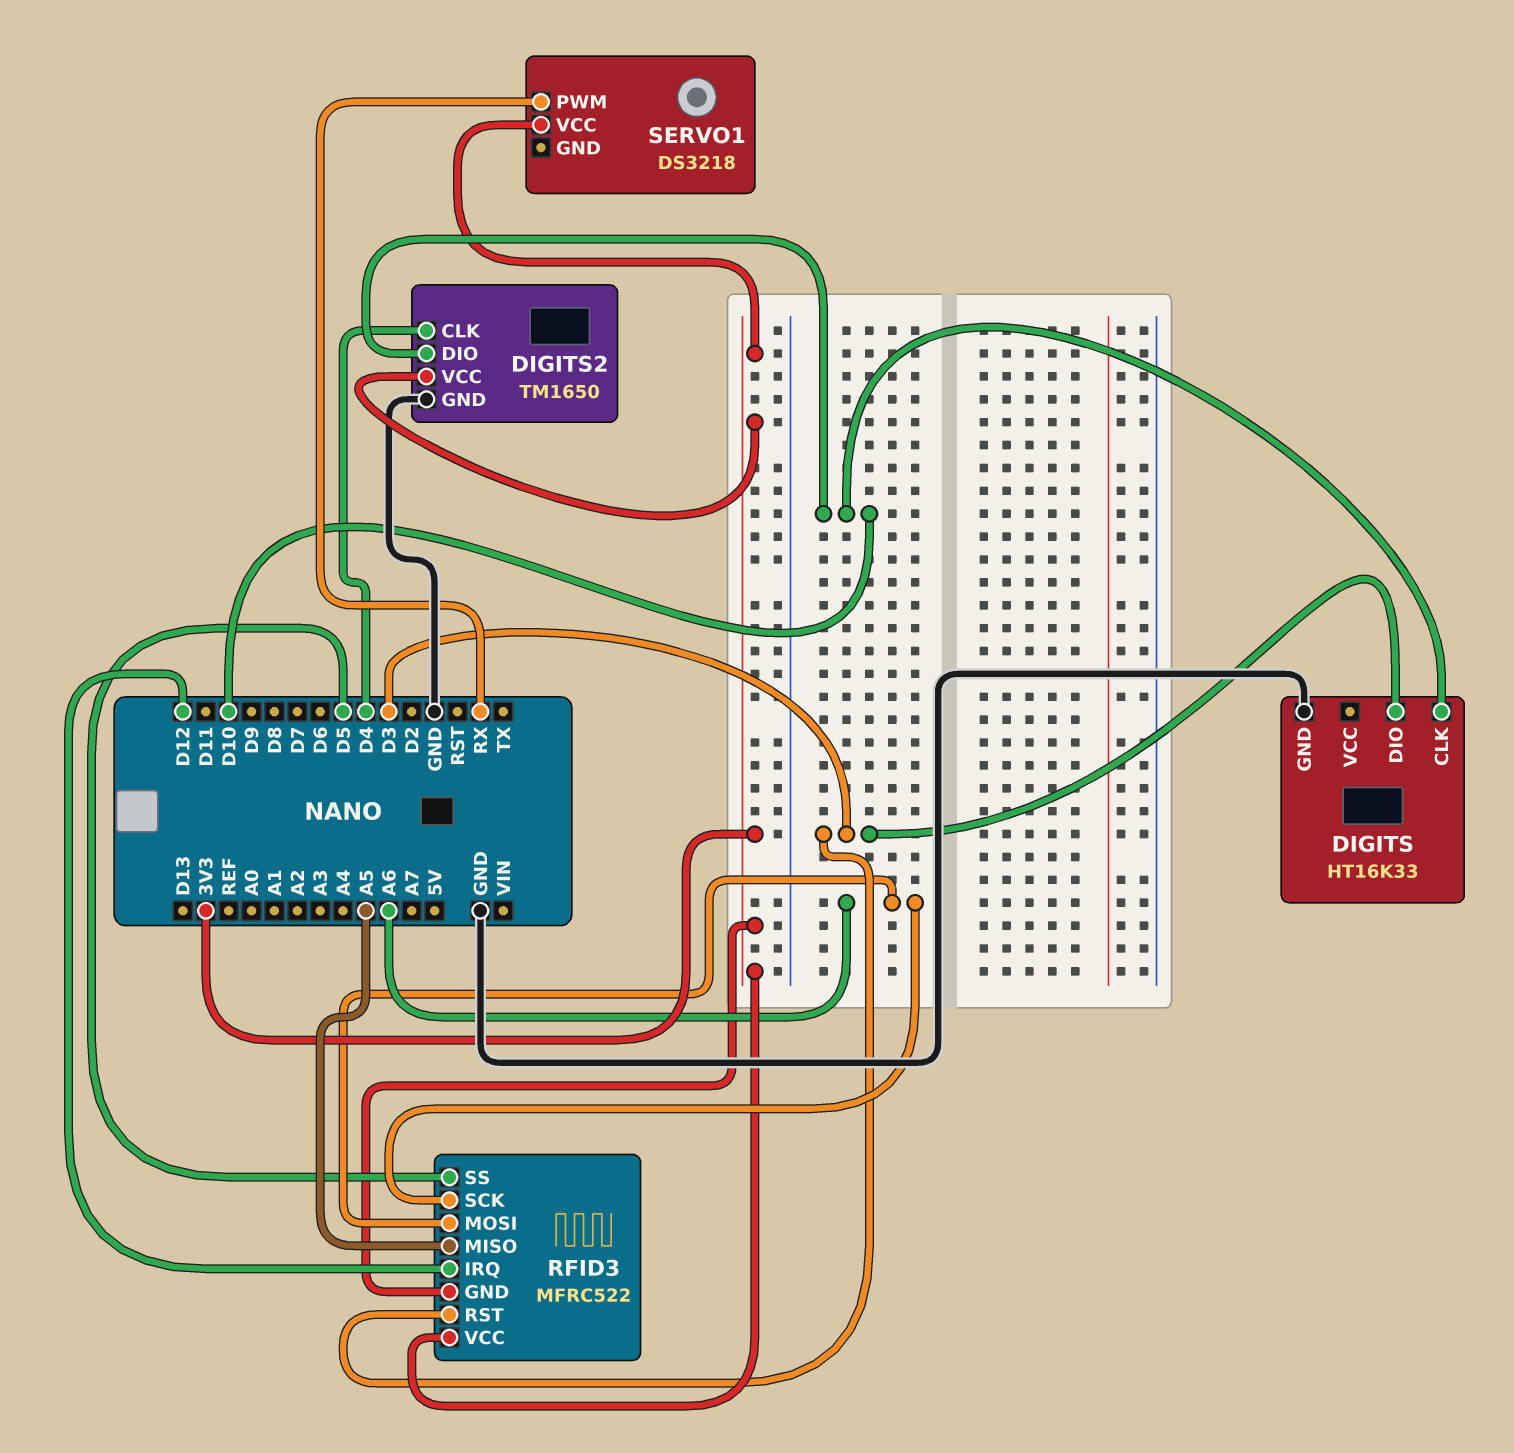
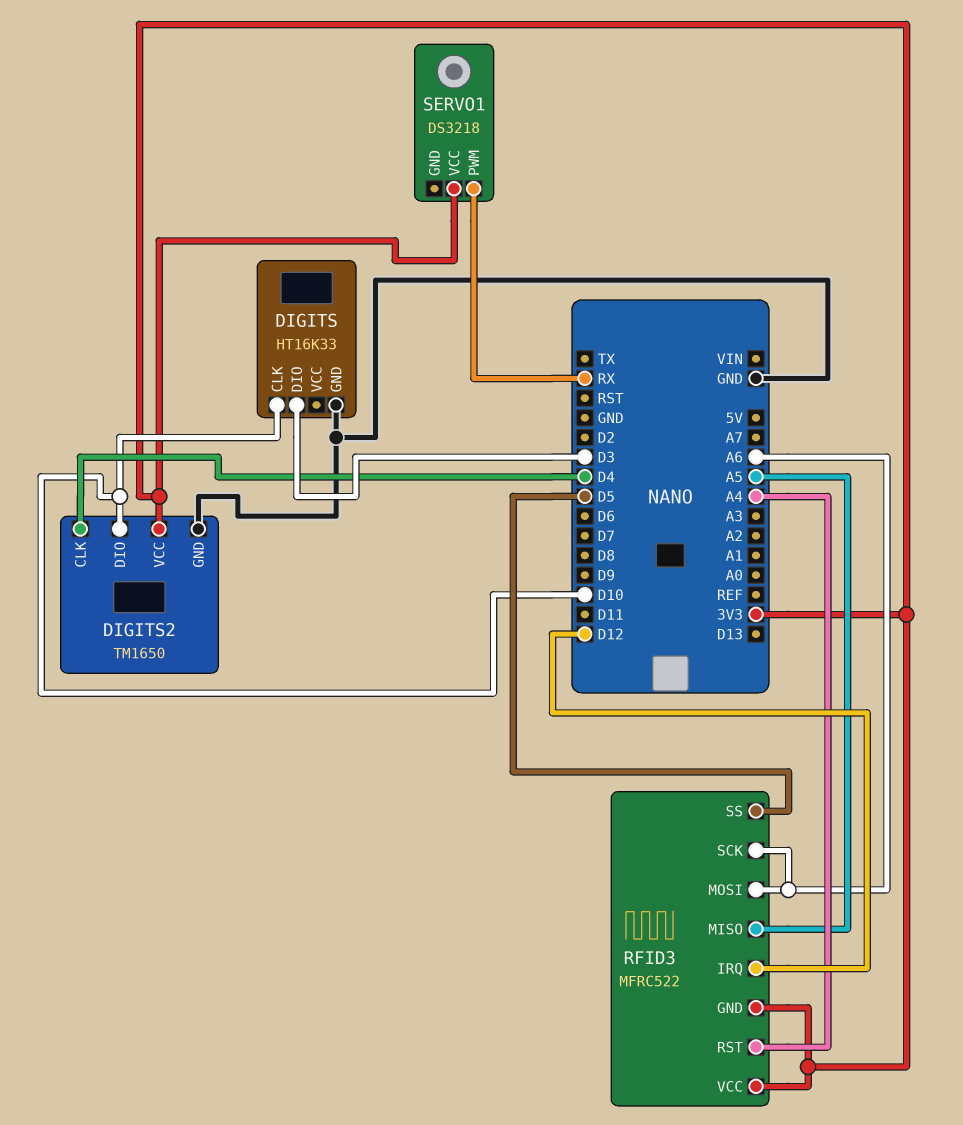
RFID3 pin RST: D3 -> A4

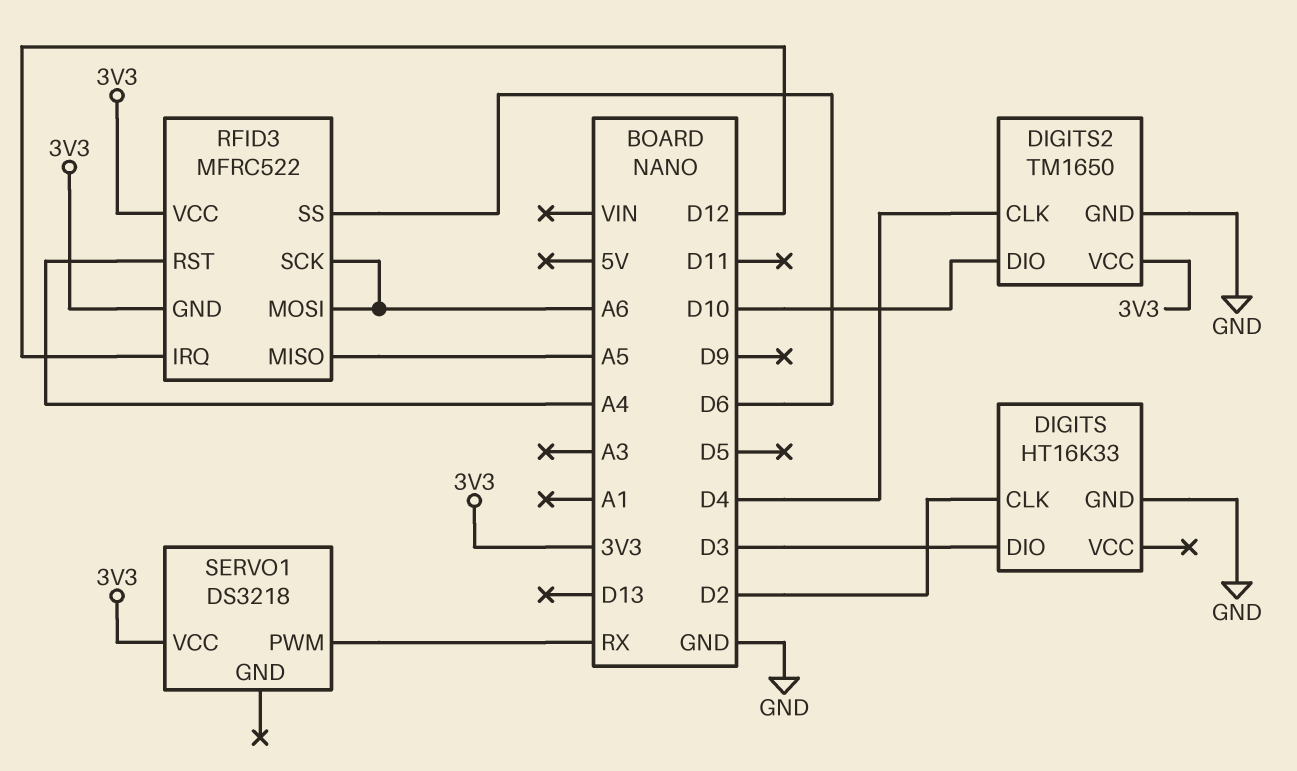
DIGITS pin CLK: D10 -> D2
RFID3 pin SS: D5 -> D6

